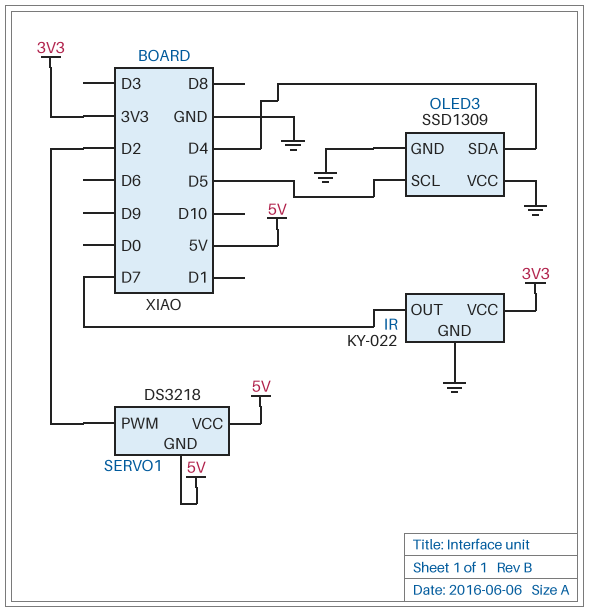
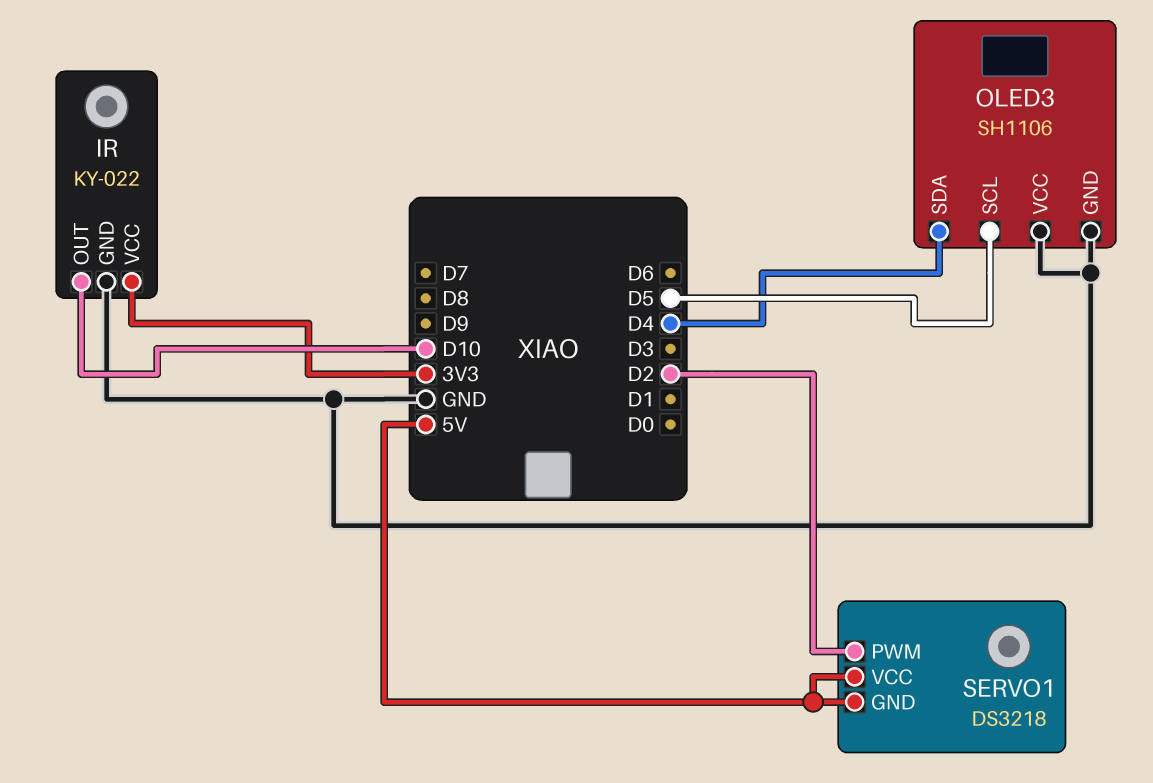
IR pin OUT: D7 -> D10
OLED3: SSD1309 -> SH1106

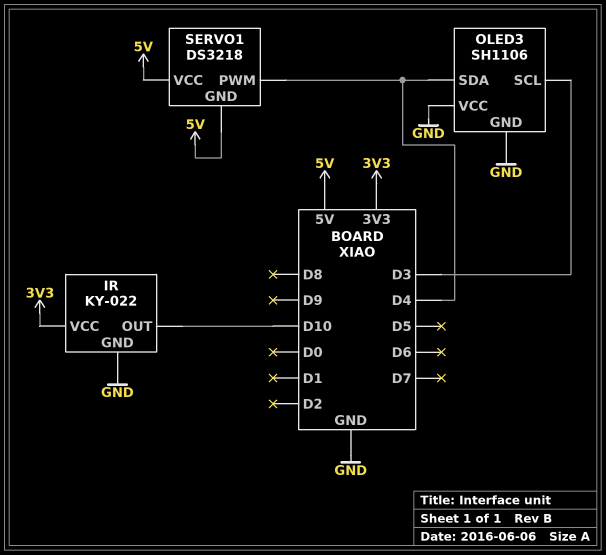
OLED3 pin SCL: D5 -> D3
SERVO1 pin PWM: D2 -> D4

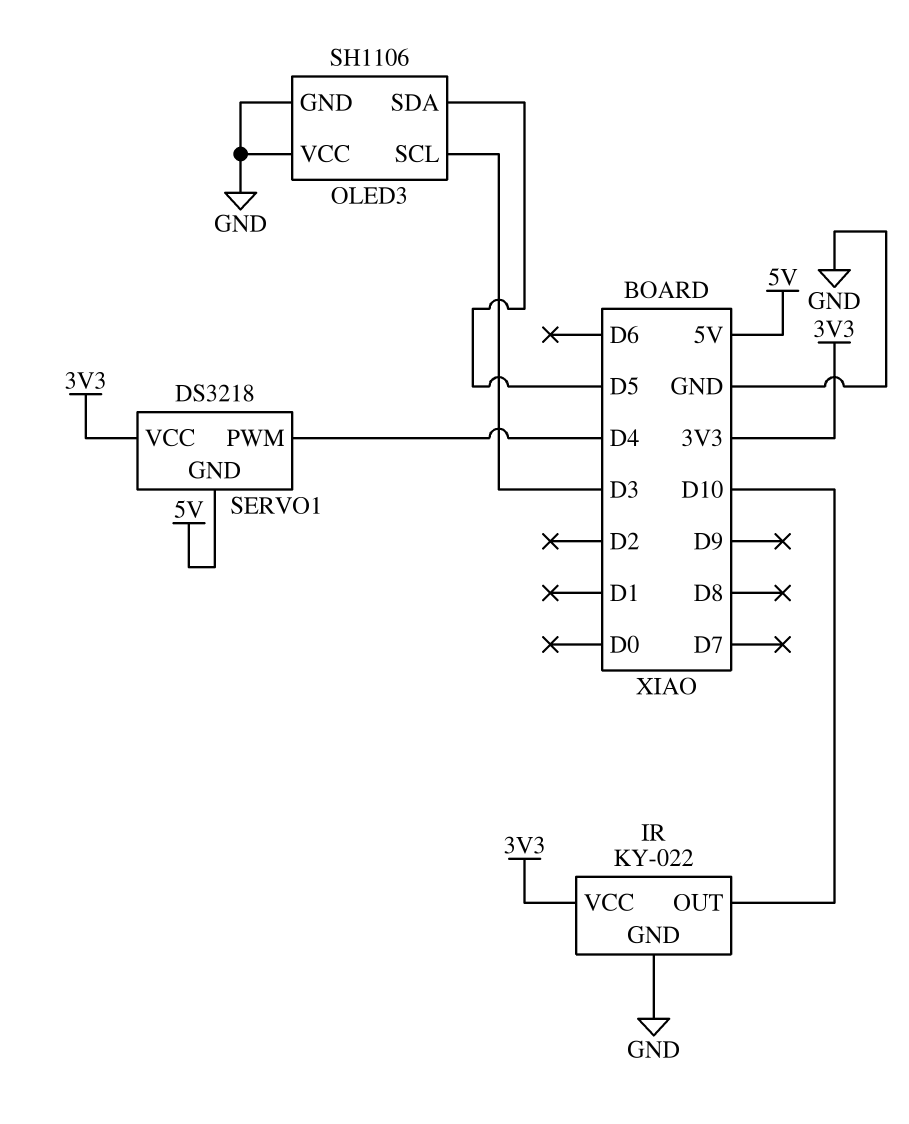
OLED3 pin SDA: D4 -> D5
SERVO1 pin VCC: 5V -> 3V3

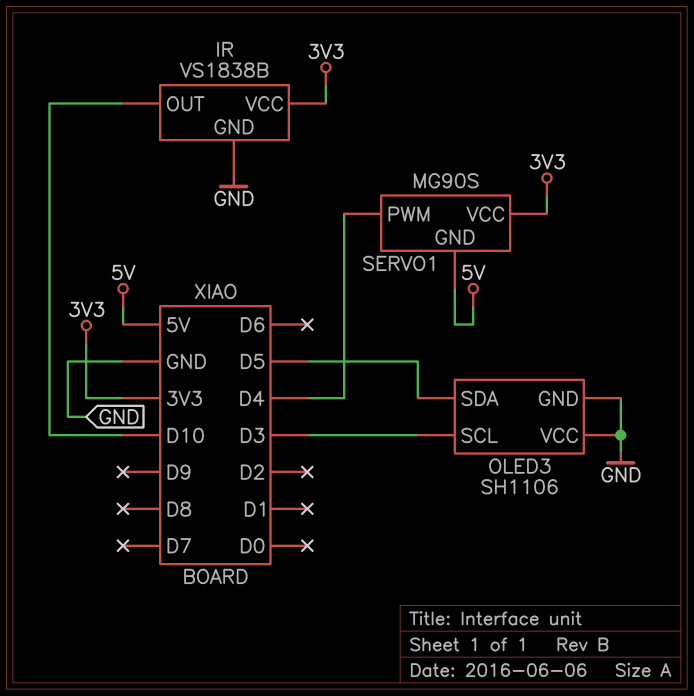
IR: KY-022 -> VS1838B
SERVO1: DS3218 -> MG90S

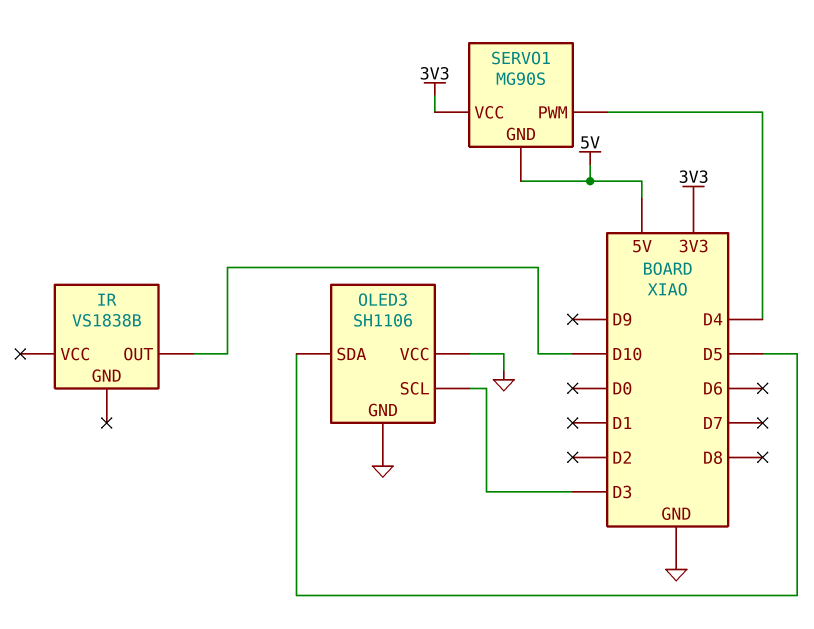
IR pin GND: GND -> none
IR pin VCC: 3V3 -> none

